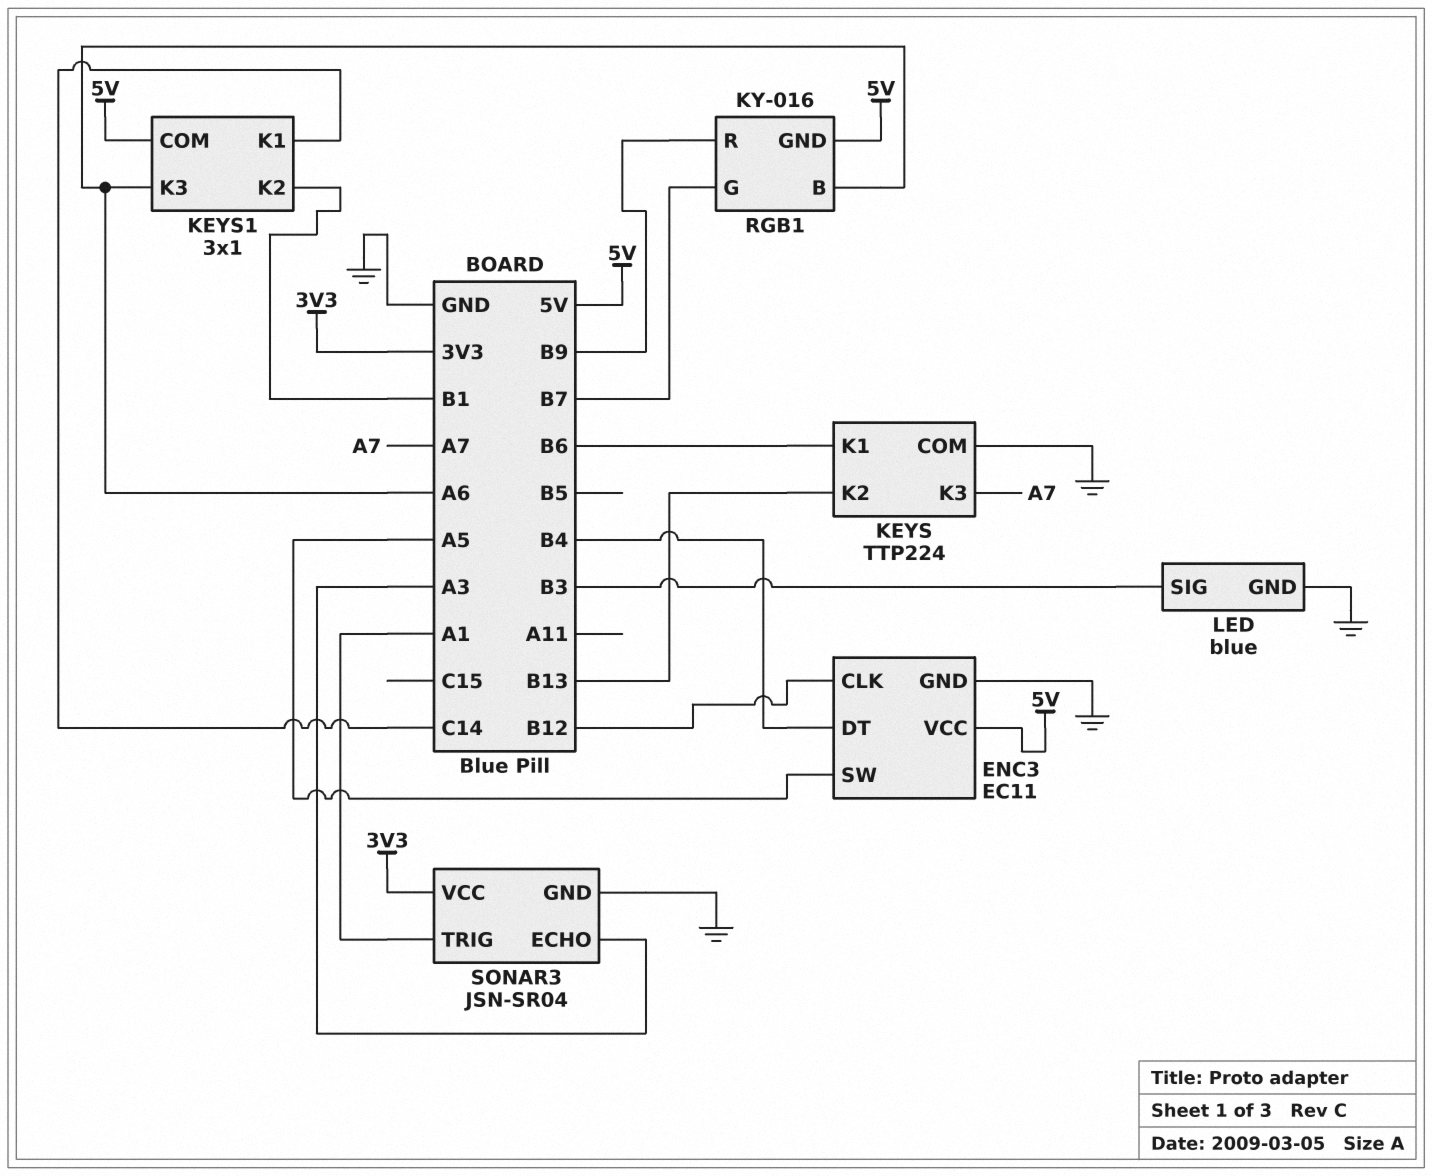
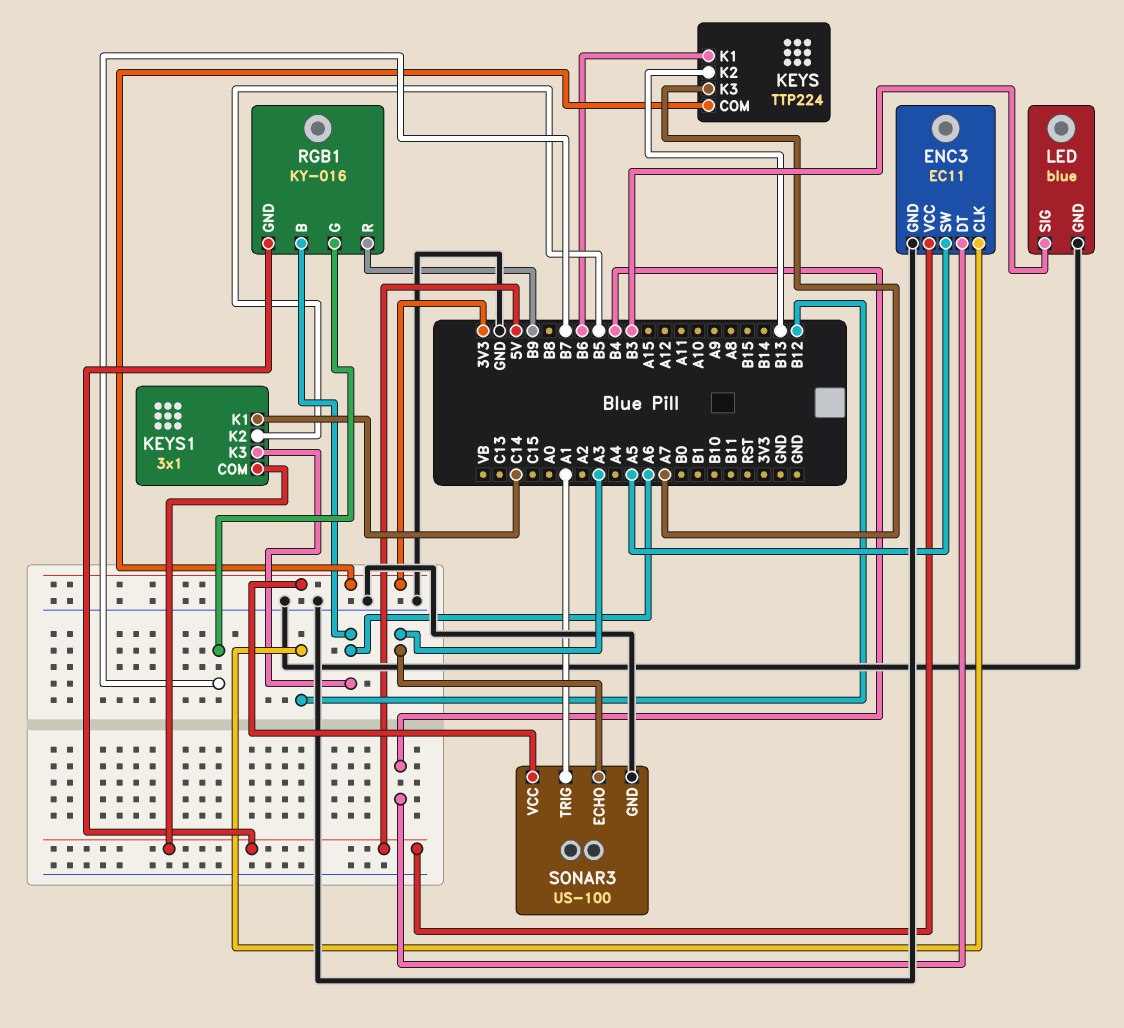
KEYS pin COM: GND -> 3V3
KEYS1 pin K2: B1 -> B5
SONAR3: JSN-SR04 -> US-100

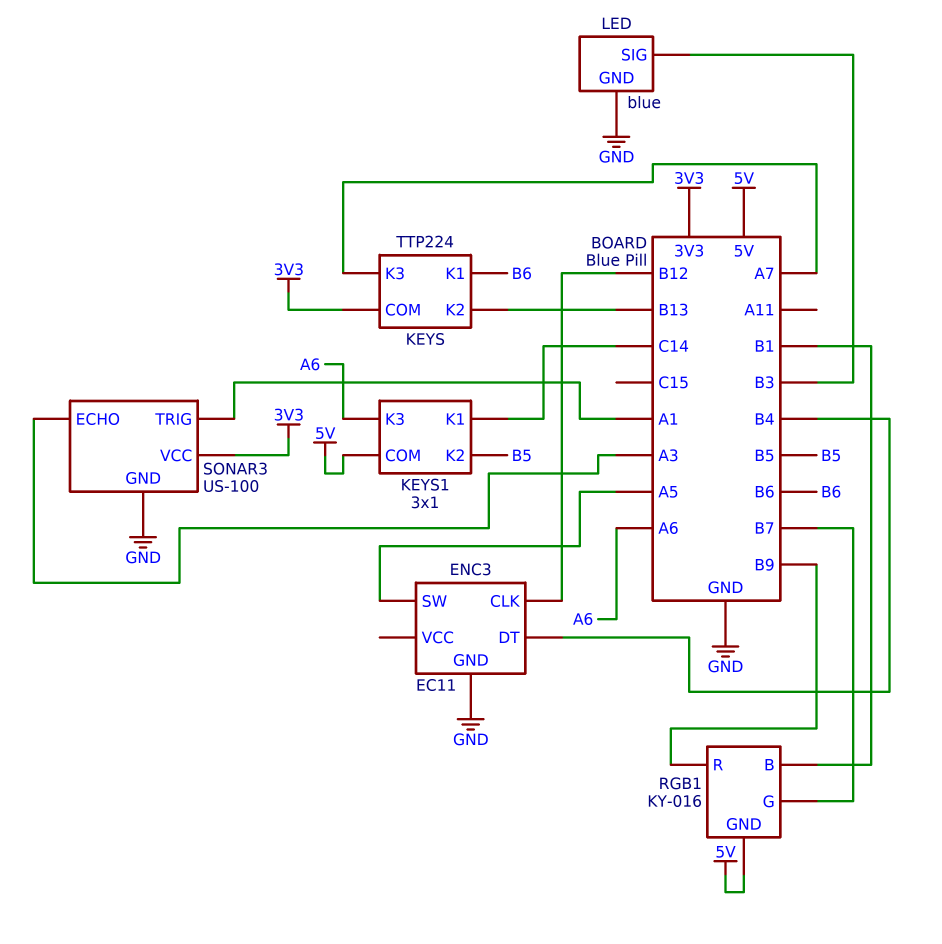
ENC3 pin VCC: 5V -> none
RGB1 pin B: A6 -> B1

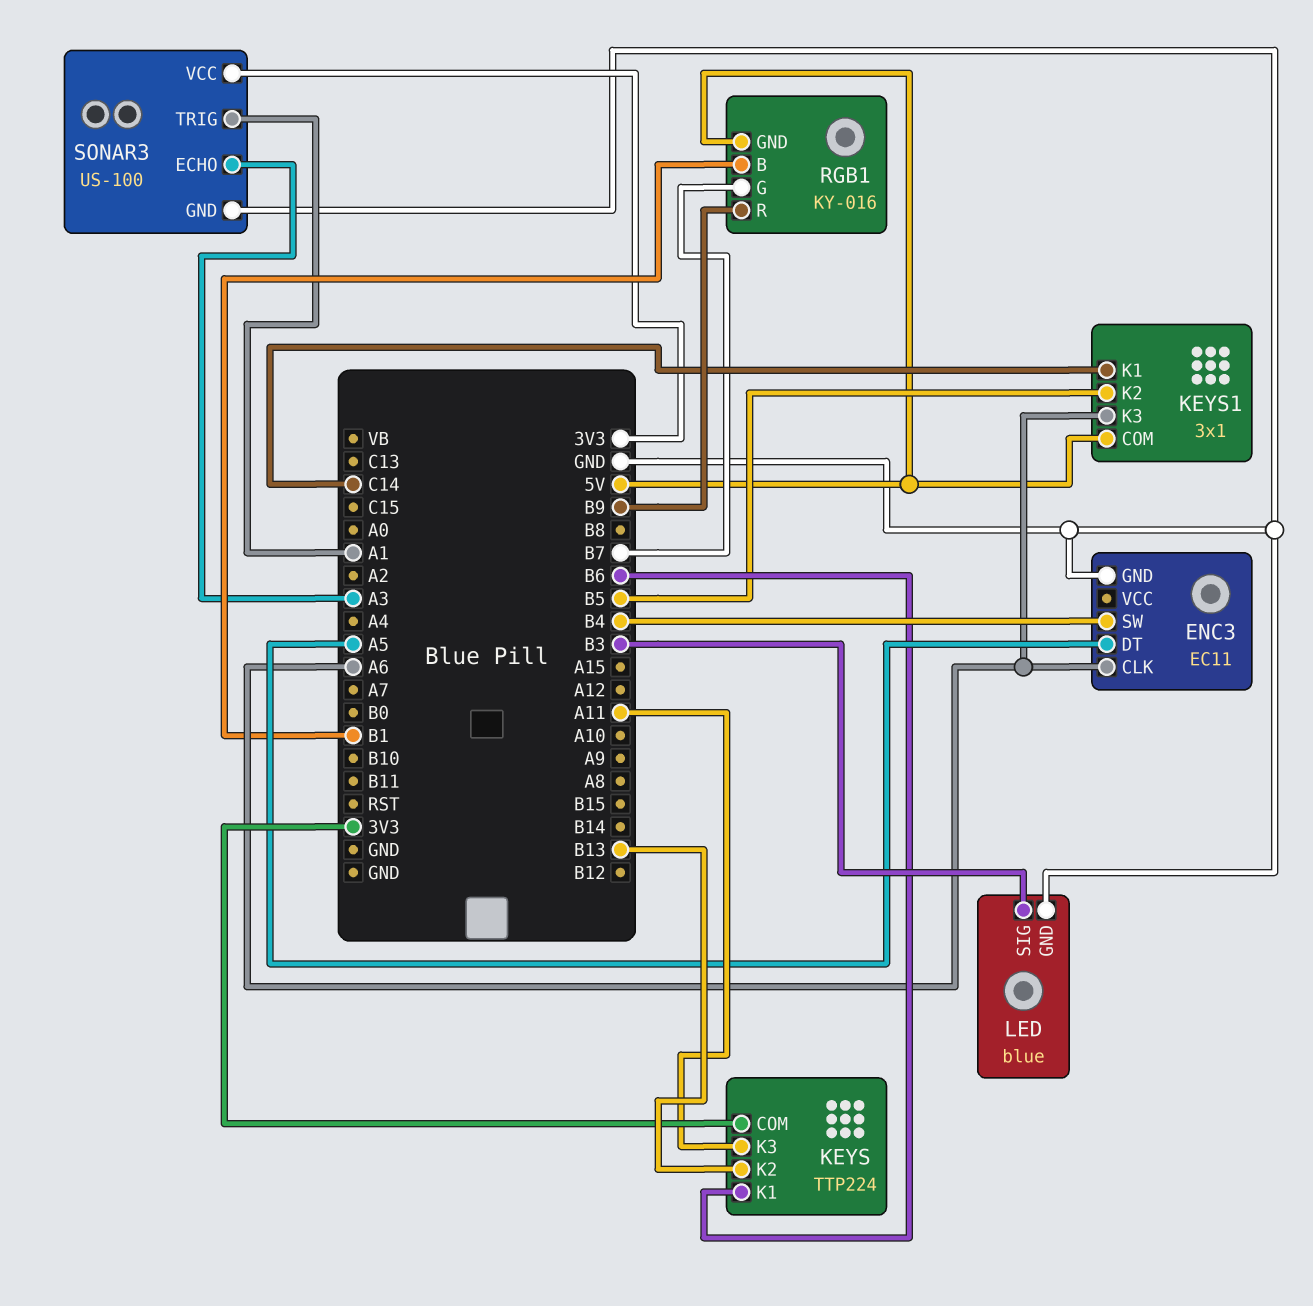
ENC3 pin CLK: B12 -> A6
ENC3 pin DT: B4 -> A5
ENC3 pin SW: A5 -> B4
KEYS pin K3: A7 -> A11

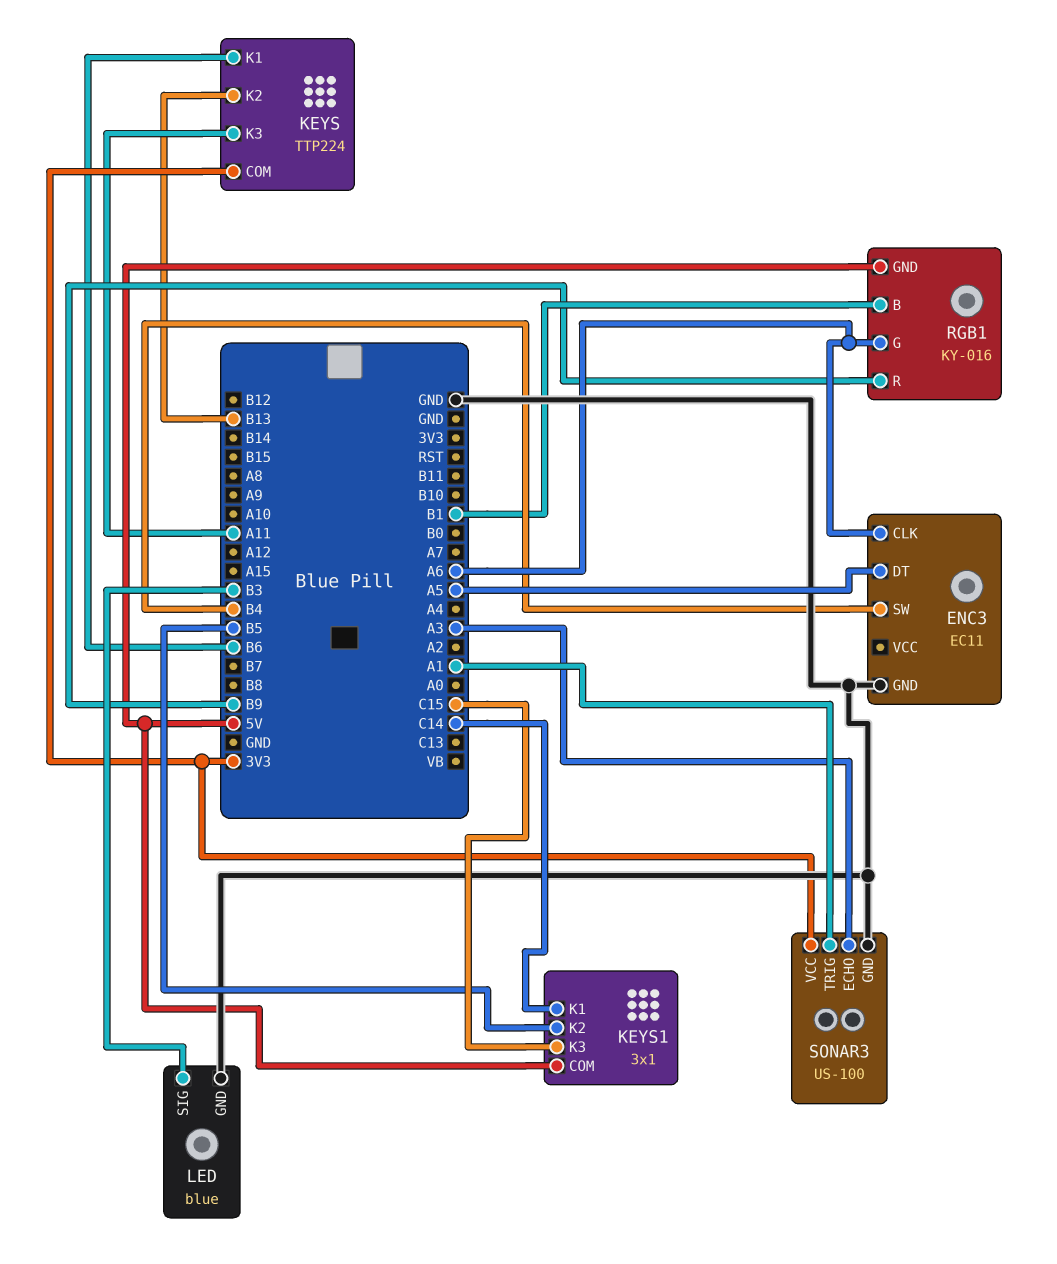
KEYS1 pin K3: A6 -> C15
RGB1 pin G: B7 -> A6

